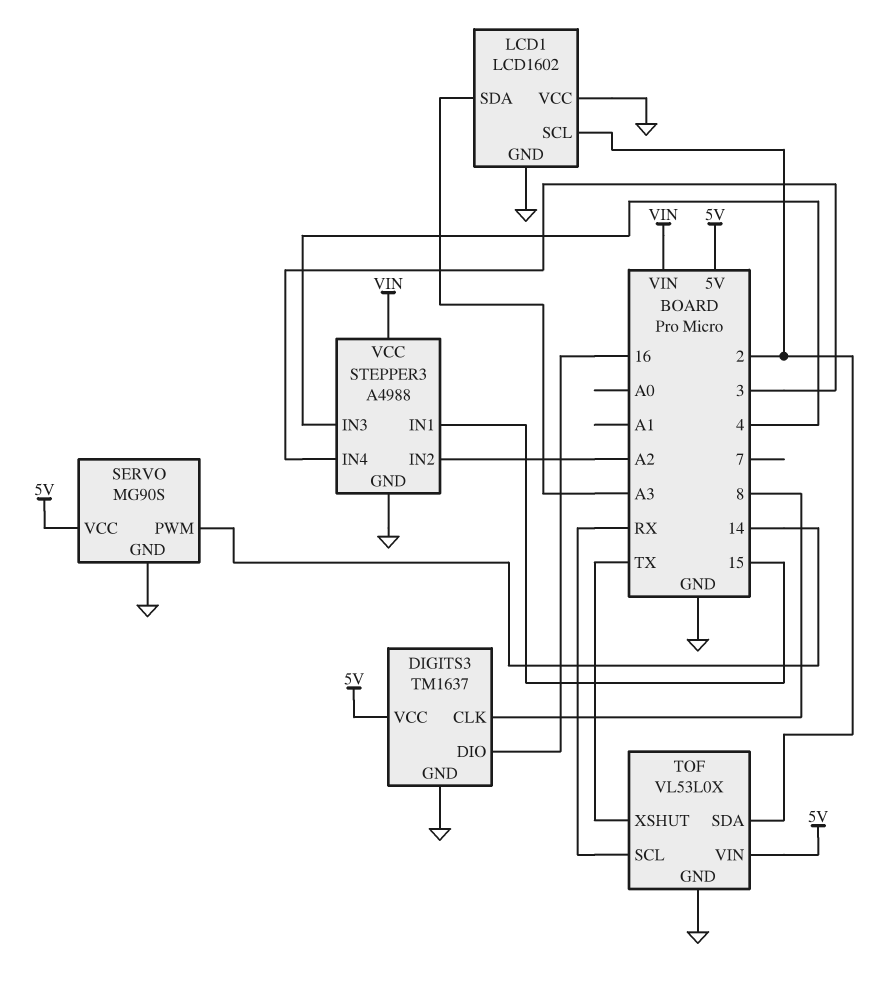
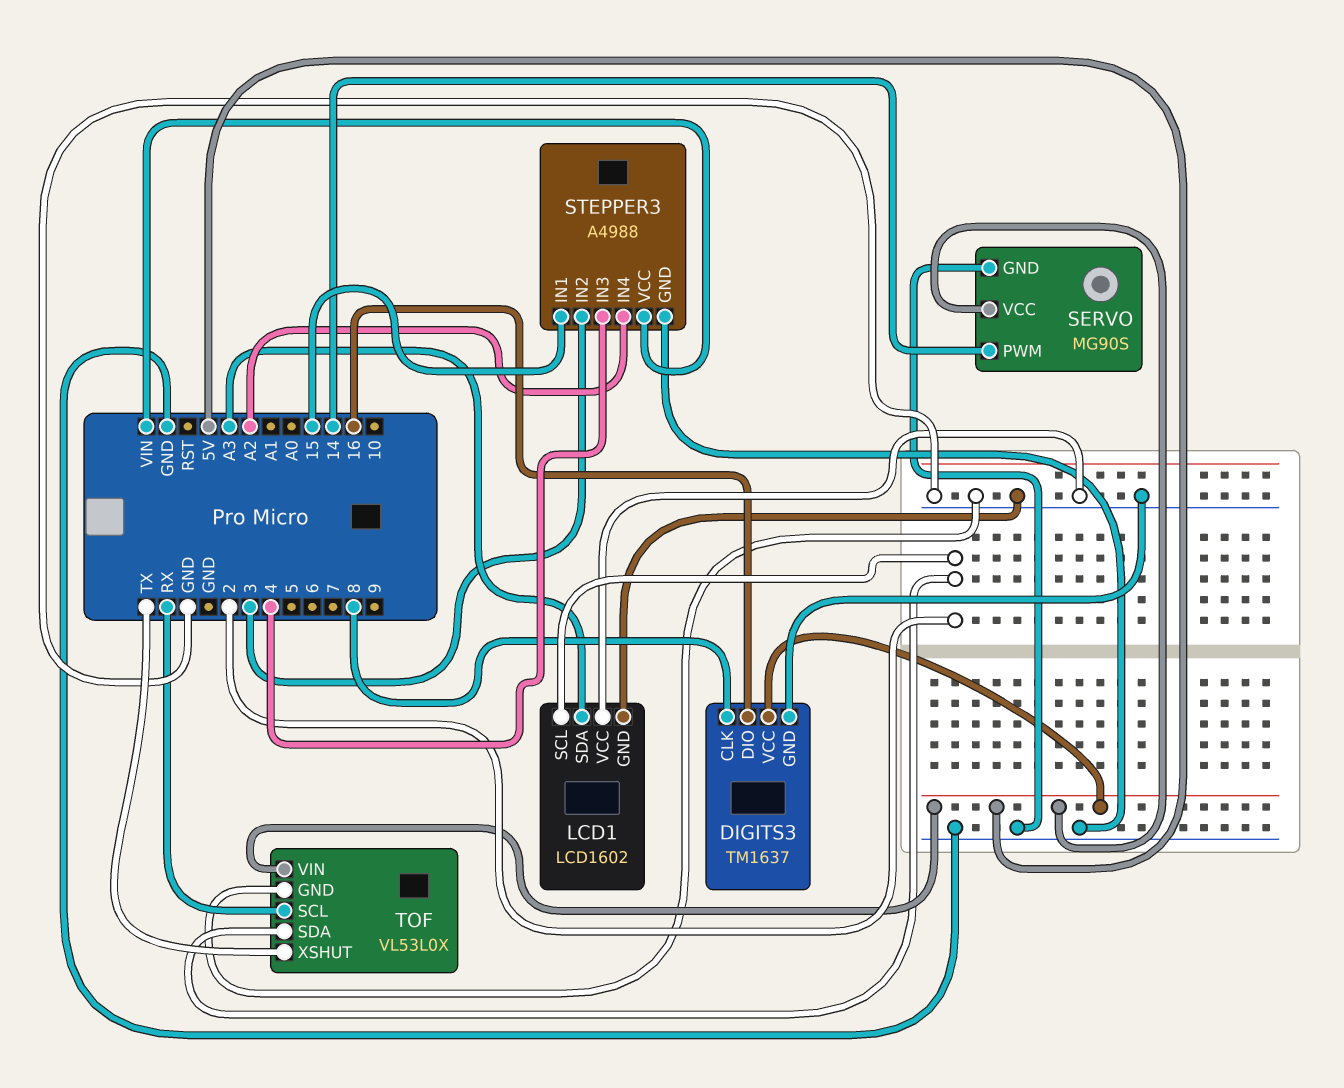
STEPPER3 pin IN2: A2 -> 3
STEPPER3 pin IN4: 3 -> A2

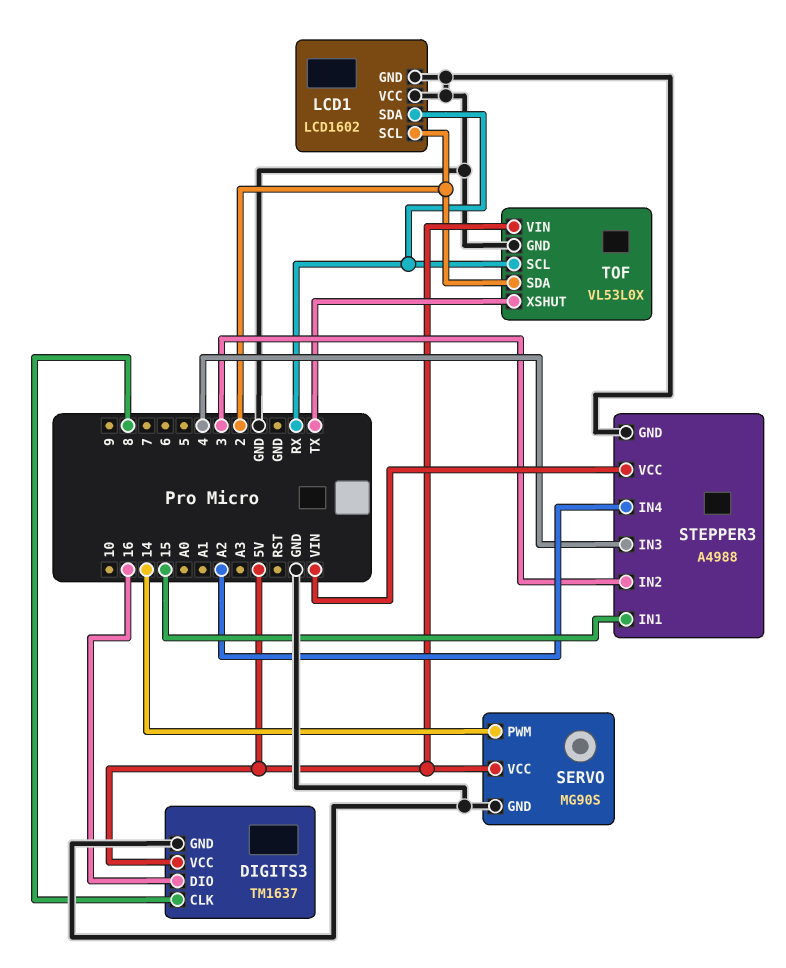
LCD1 pin SDA: A3 -> RX

